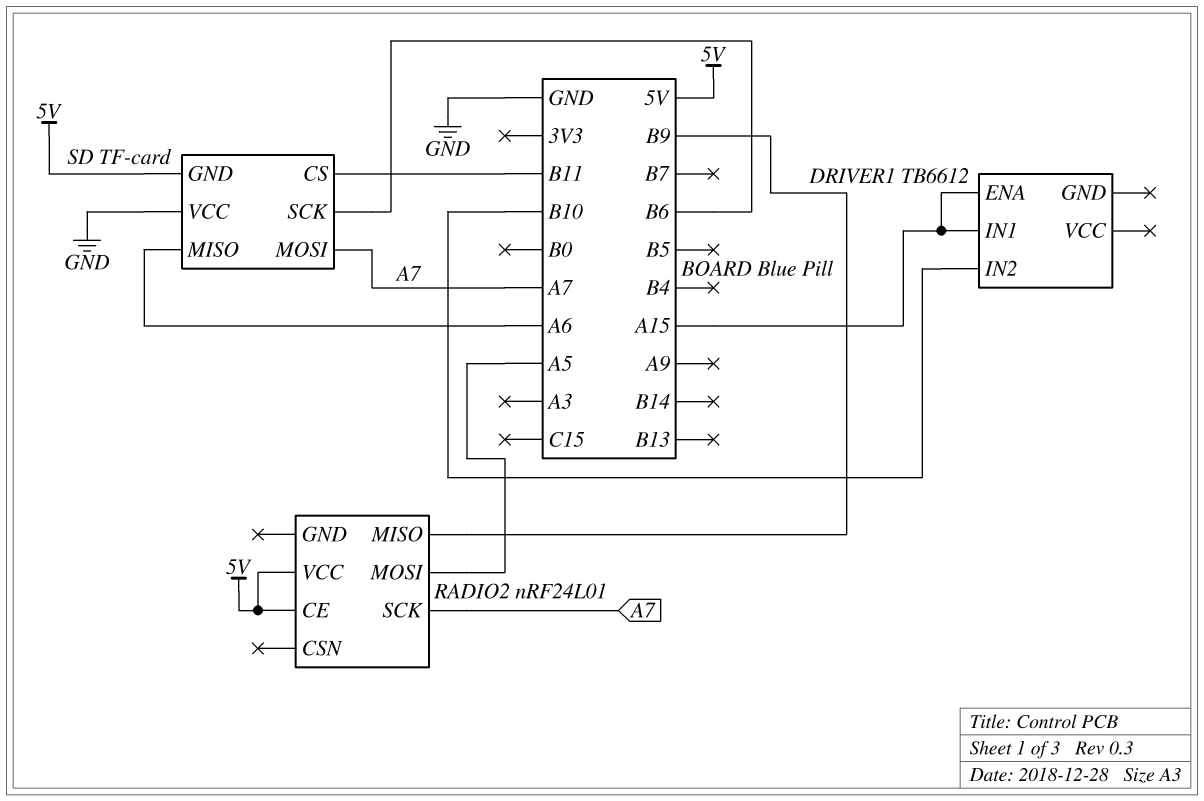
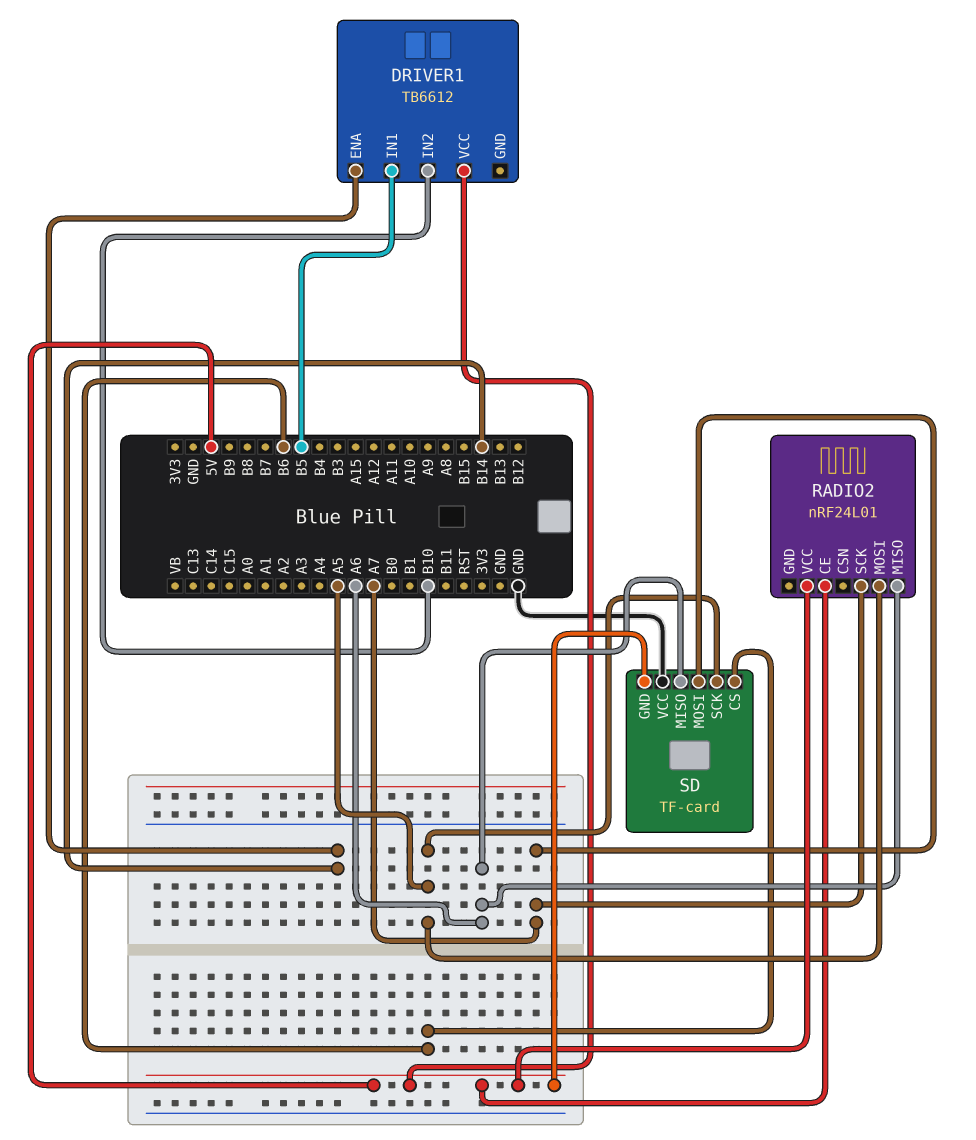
DRIVER1 pin ENA: A15 -> B14
DRIVER1 pin IN1: A15 -> B5
DRIVER1 pin VCC: none -> 5V
RADIO2 pin MISO: B9 -> A6
SD pin CS: B11 -> B6
SD pin SCK: B6 -> A5

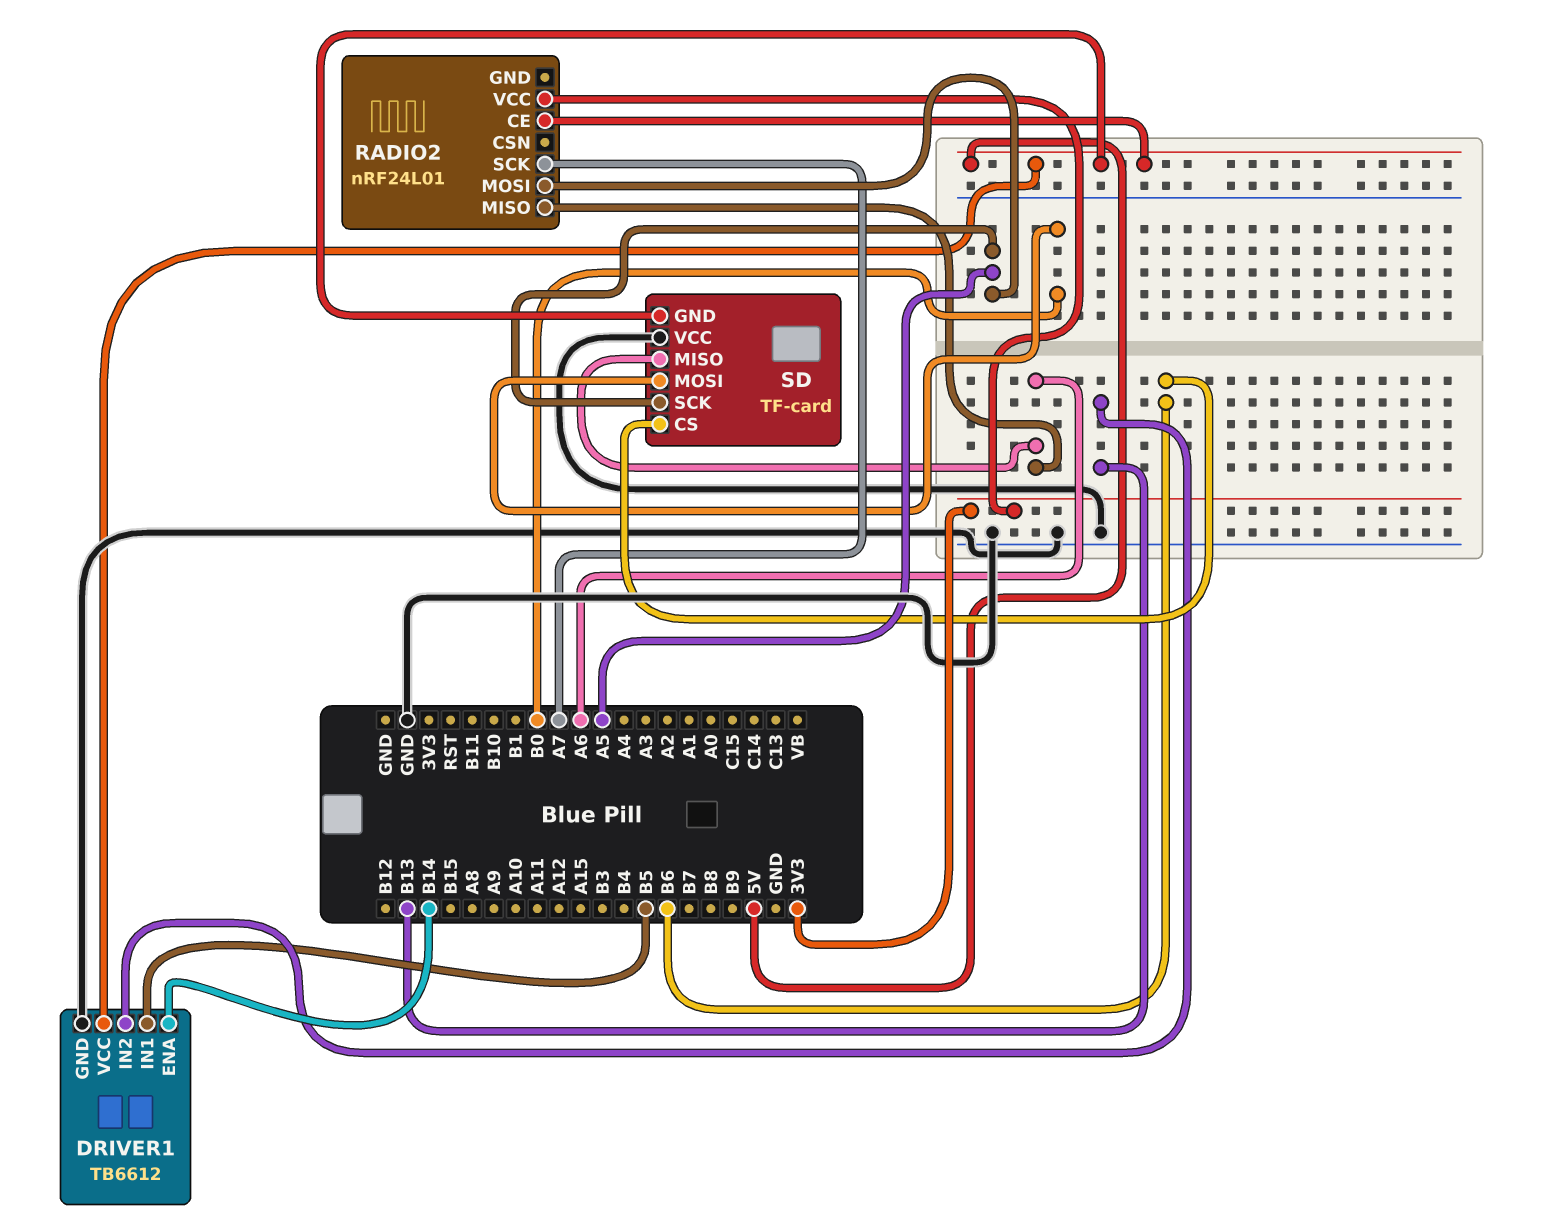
DRIVER1 pin GND: none -> GND
DRIVER1 pin IN2: B10 -> B13
RADIO2 pin VCC: 5V -> 3V3
SD pin MOSI: A7 -> B0

